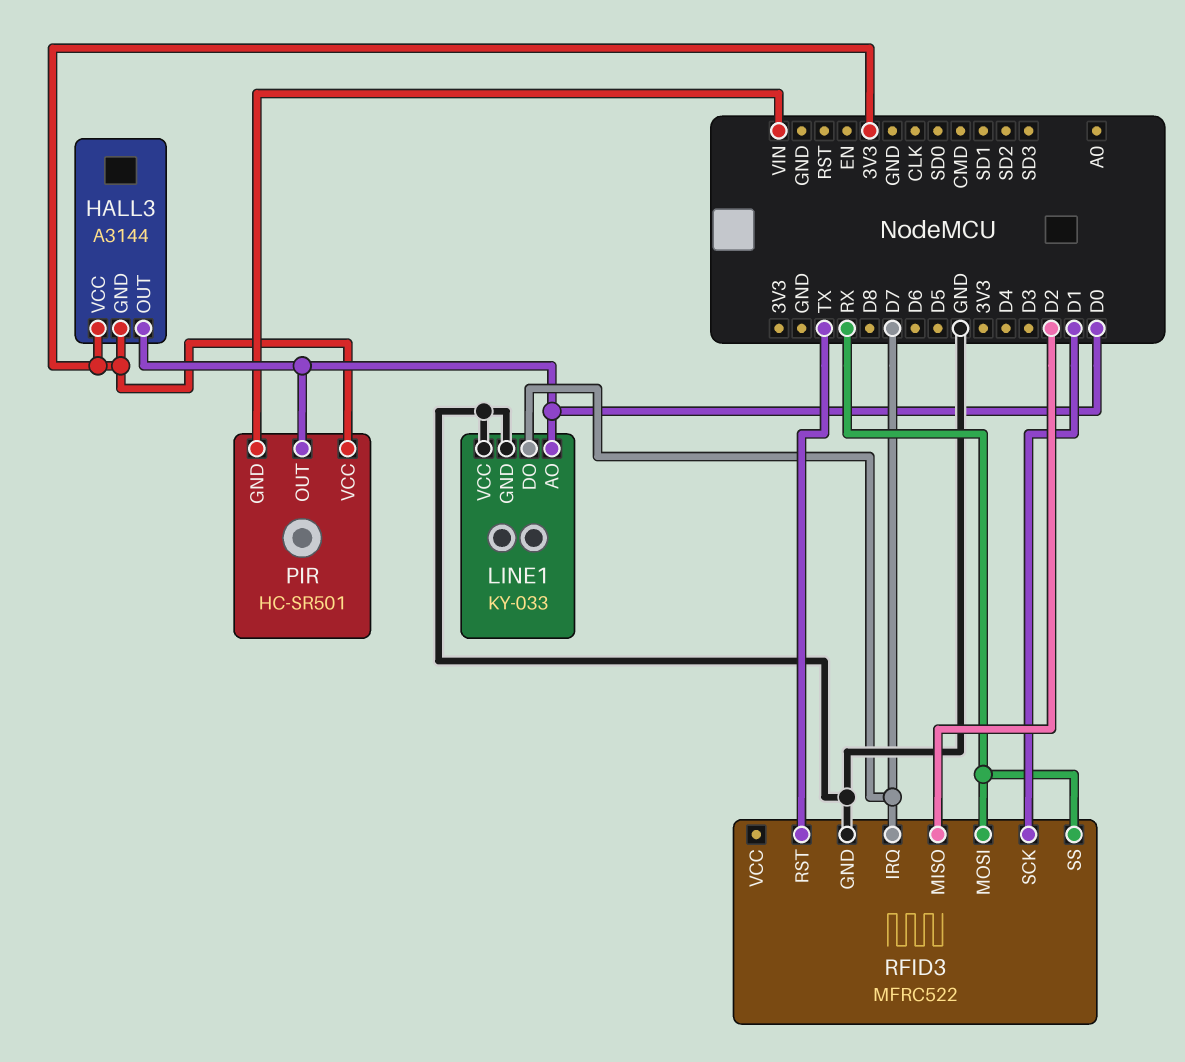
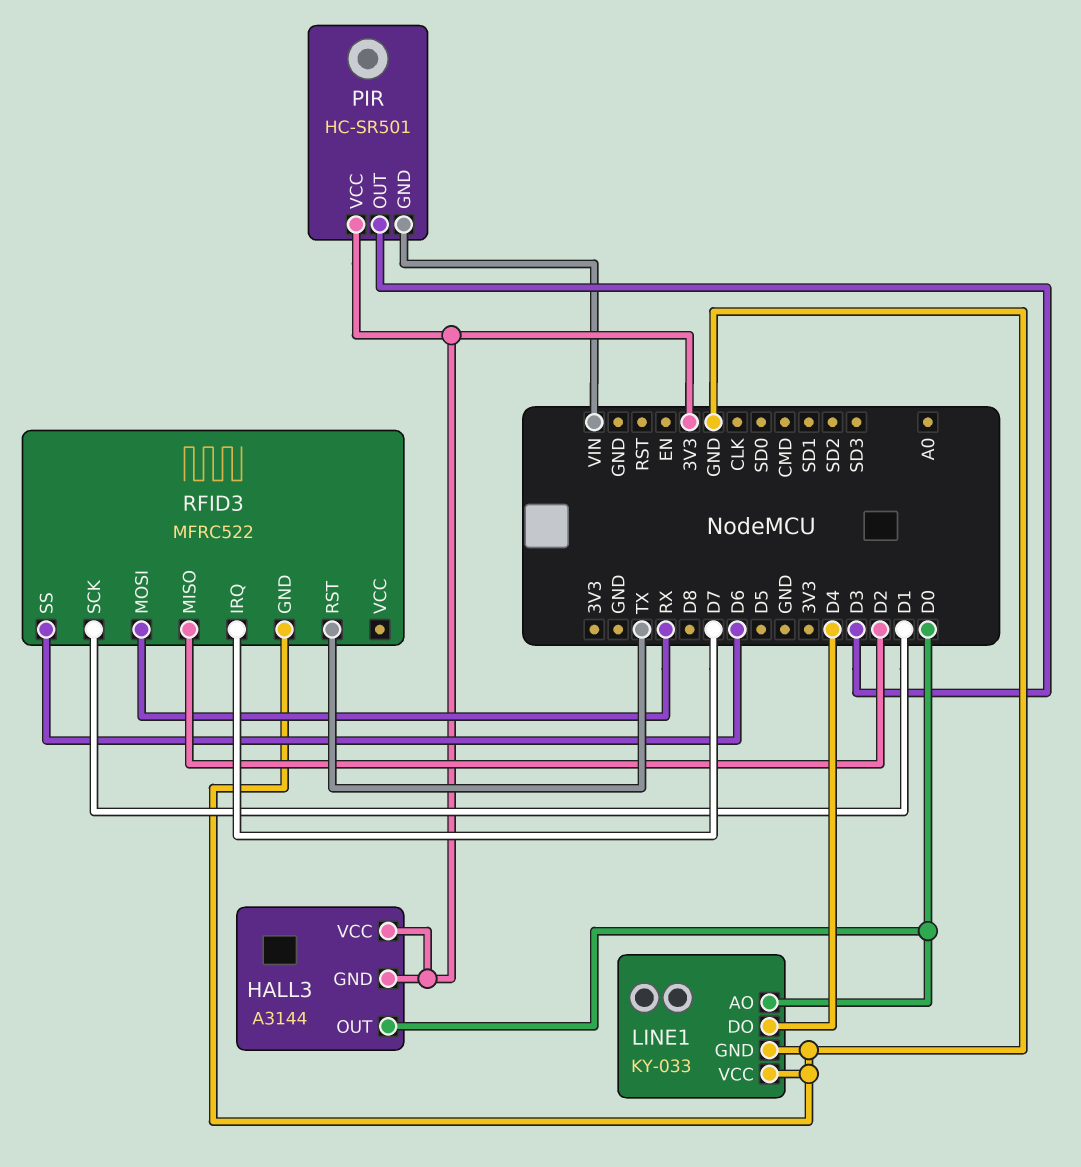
LINE1 pin DO: D7 -> D4
PIR pin OUT: D0 -> D3
RFID3 pin SS: RX -> D6

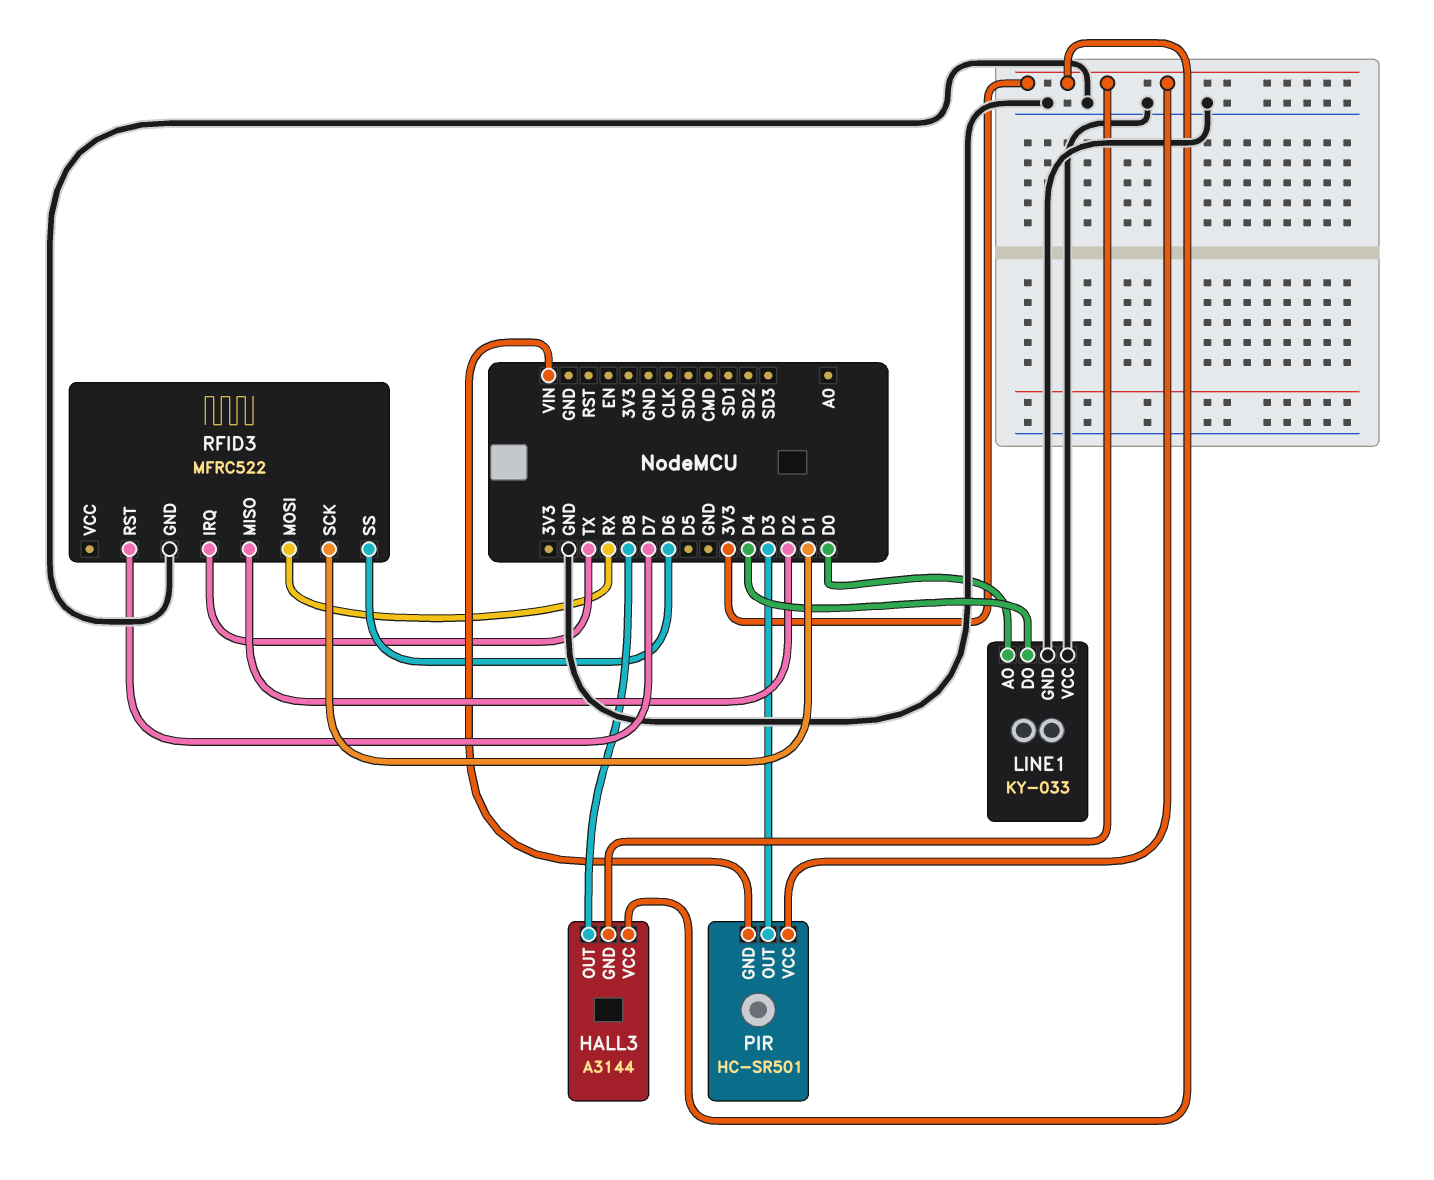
HALL3 pin OUT: D0 -> D8
RFID3 pin IRQ: D7 -> TX
RFID3 pin RST: TX -> D7

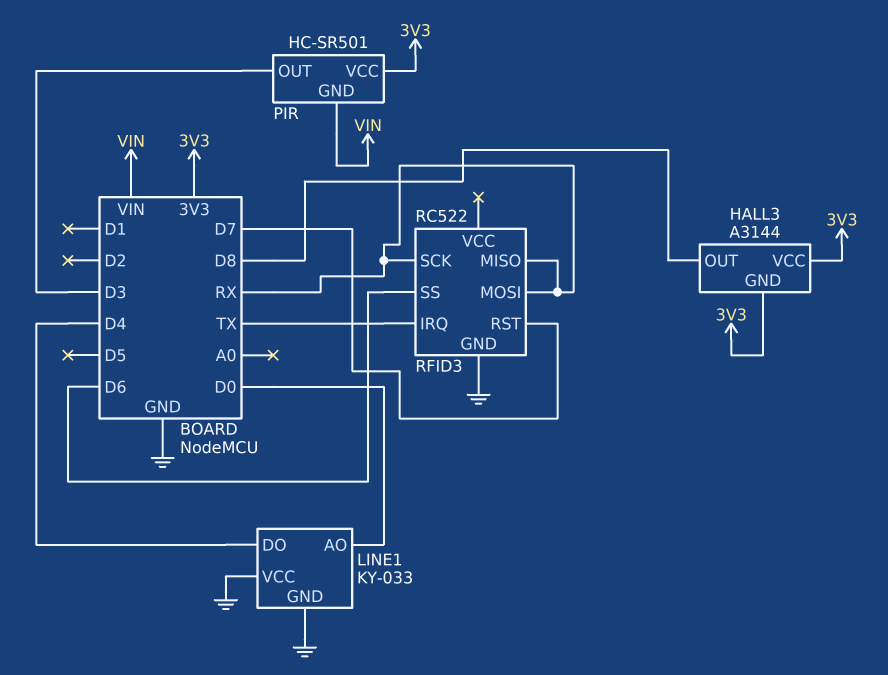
RFID3: MFRC522 -> RC522
RFID3 pin MISO: D2 -> RX
RFID3 pin SCK: D1 -> RX

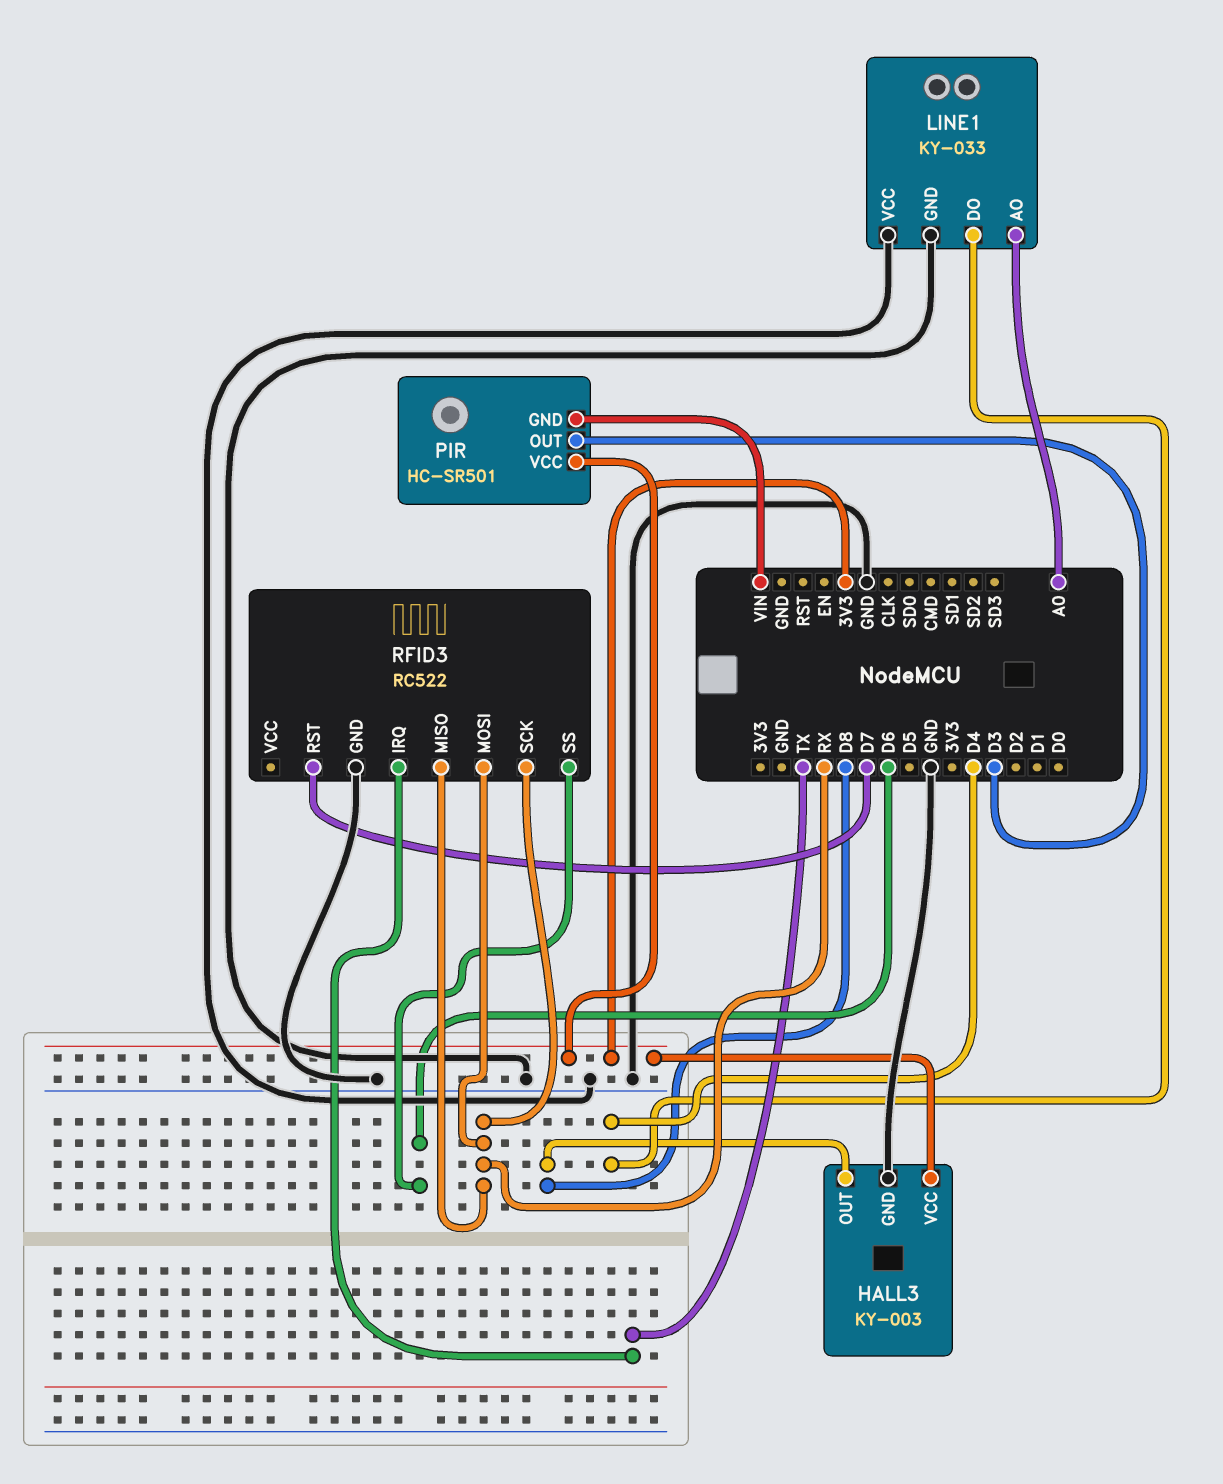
HALL3: A3144 -> KY-003
HALL3 pin GND: 3V3 -> GND
LINE1 pin AO: D0 -> A0

